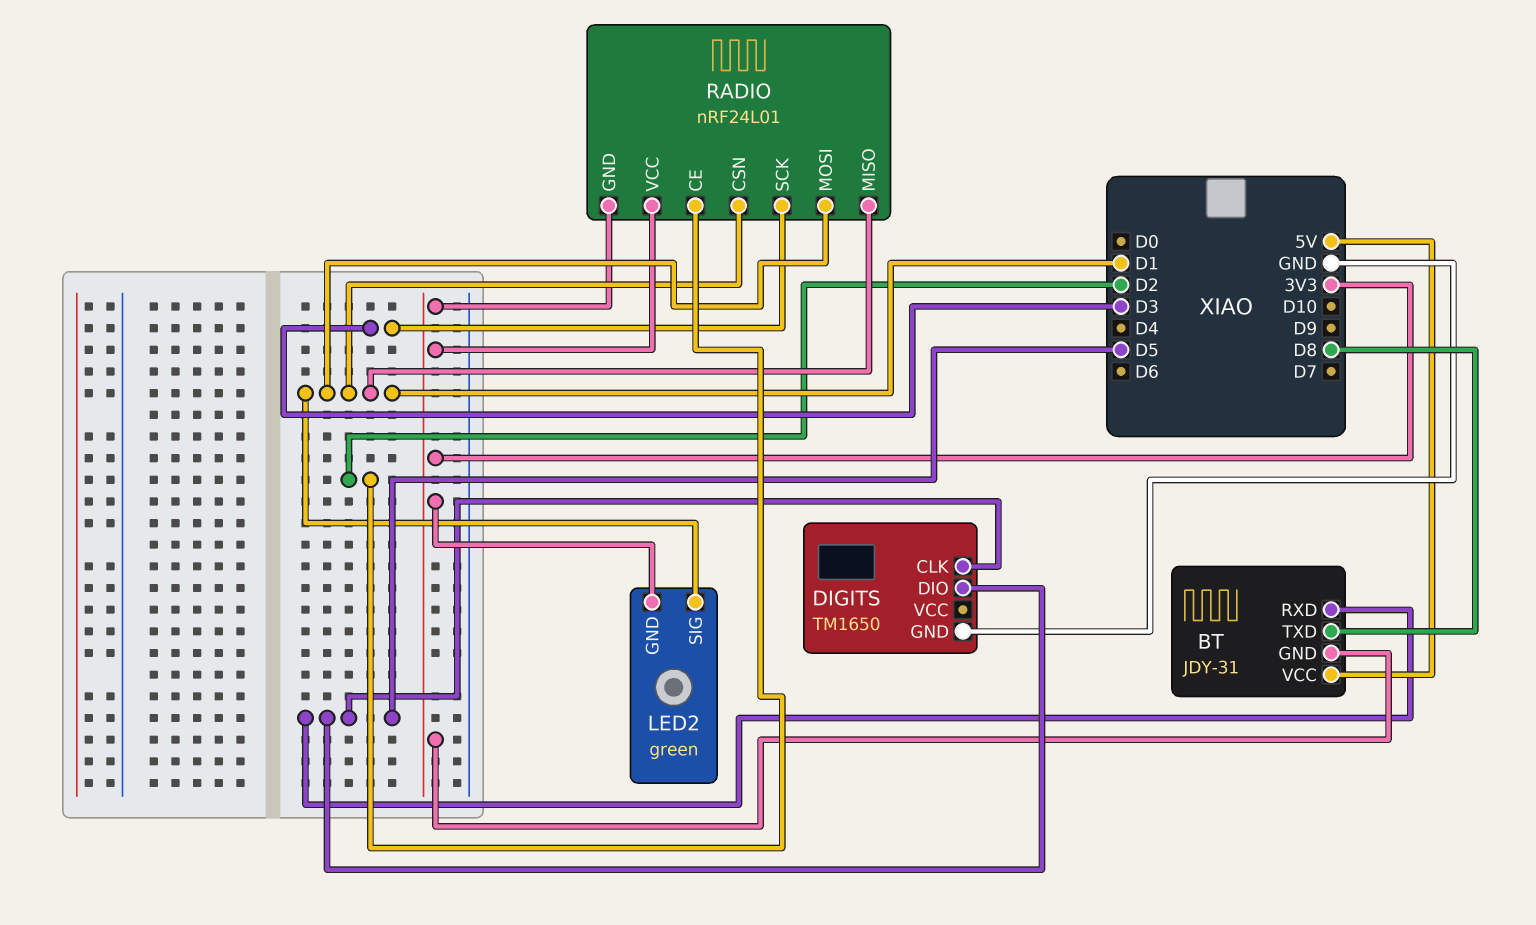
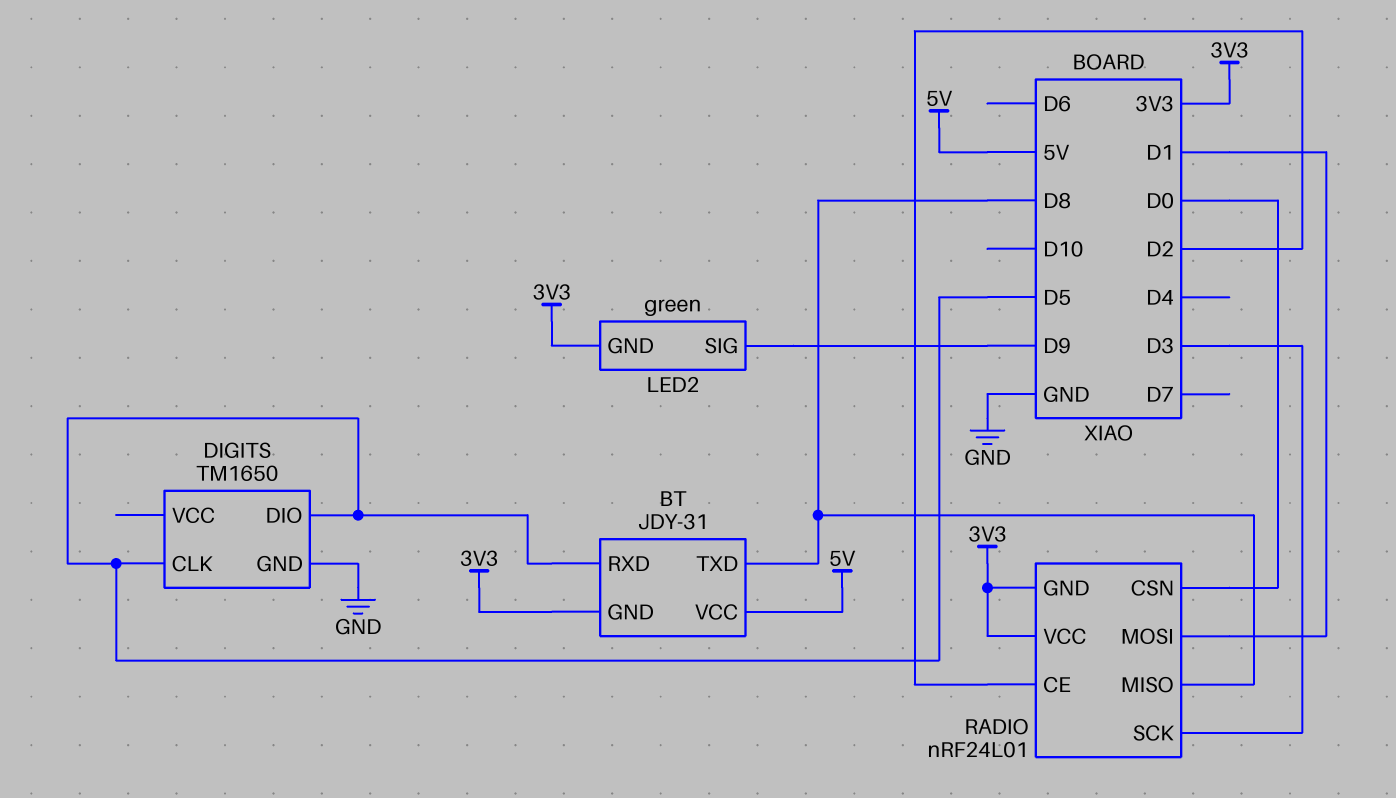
LED2 pin SIG: D1 -> D9
RADIO pin CSN: D1 -> D0
RADIO pin MISO: D1 -> D8

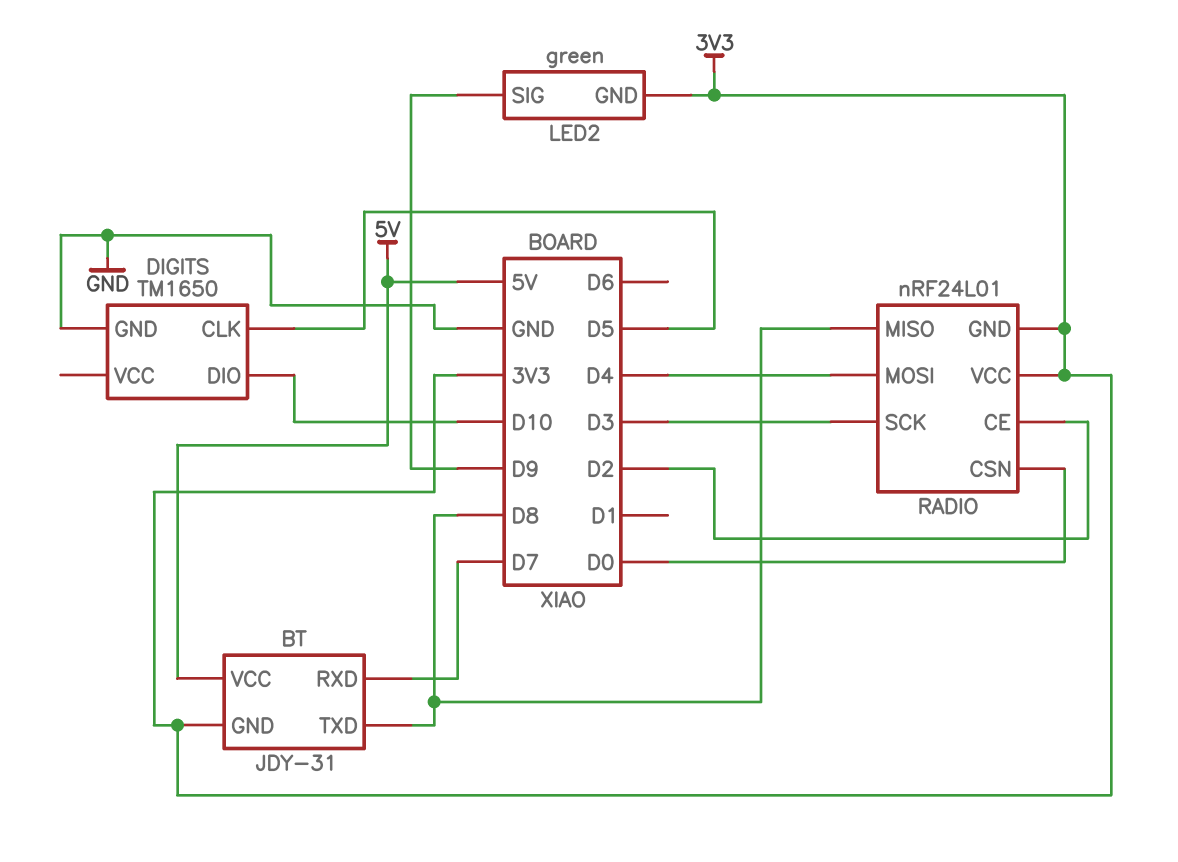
BT pin RXD: D5 -> D7
DIGITS pin DIO: D5 -> D10
RADIO pin MOSI: D1 -> D4

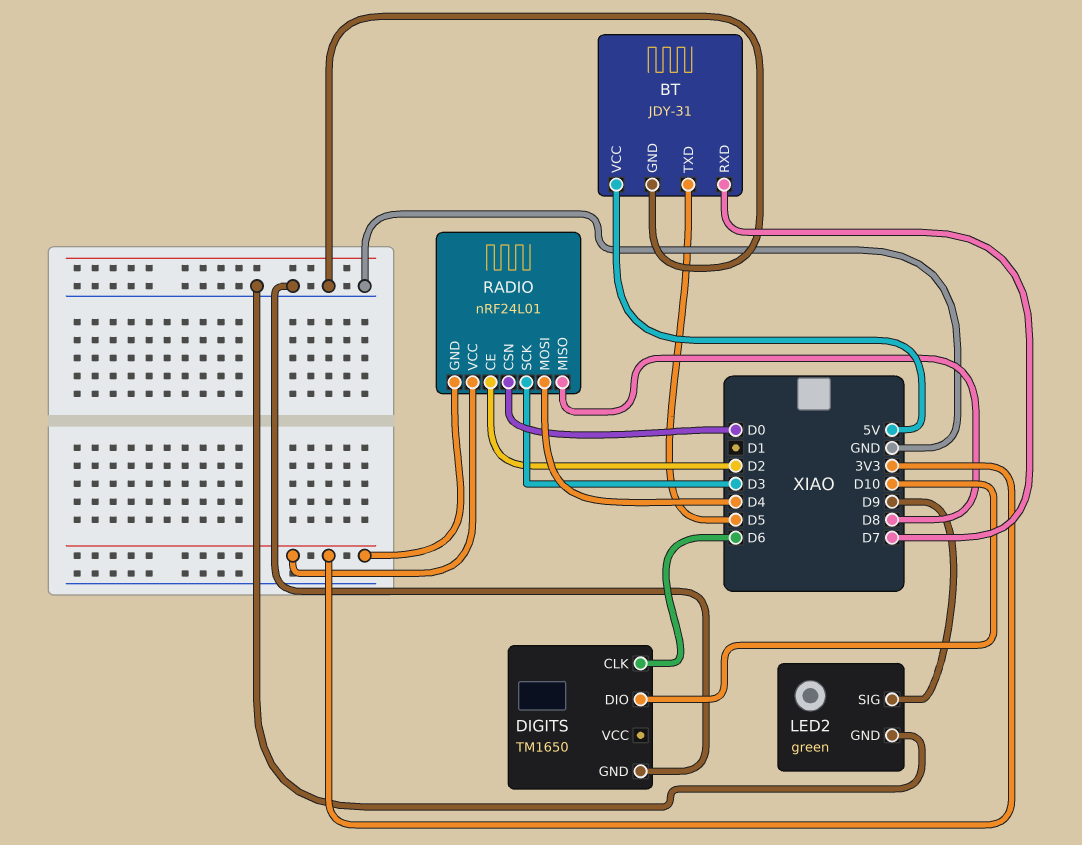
BT pin GND: 3V3 -> GND
BT pin TXD: D8 -> D5
DIGITS pin CLK: D5 -> D6
LED2 pin GND: 3V3 -> GND

